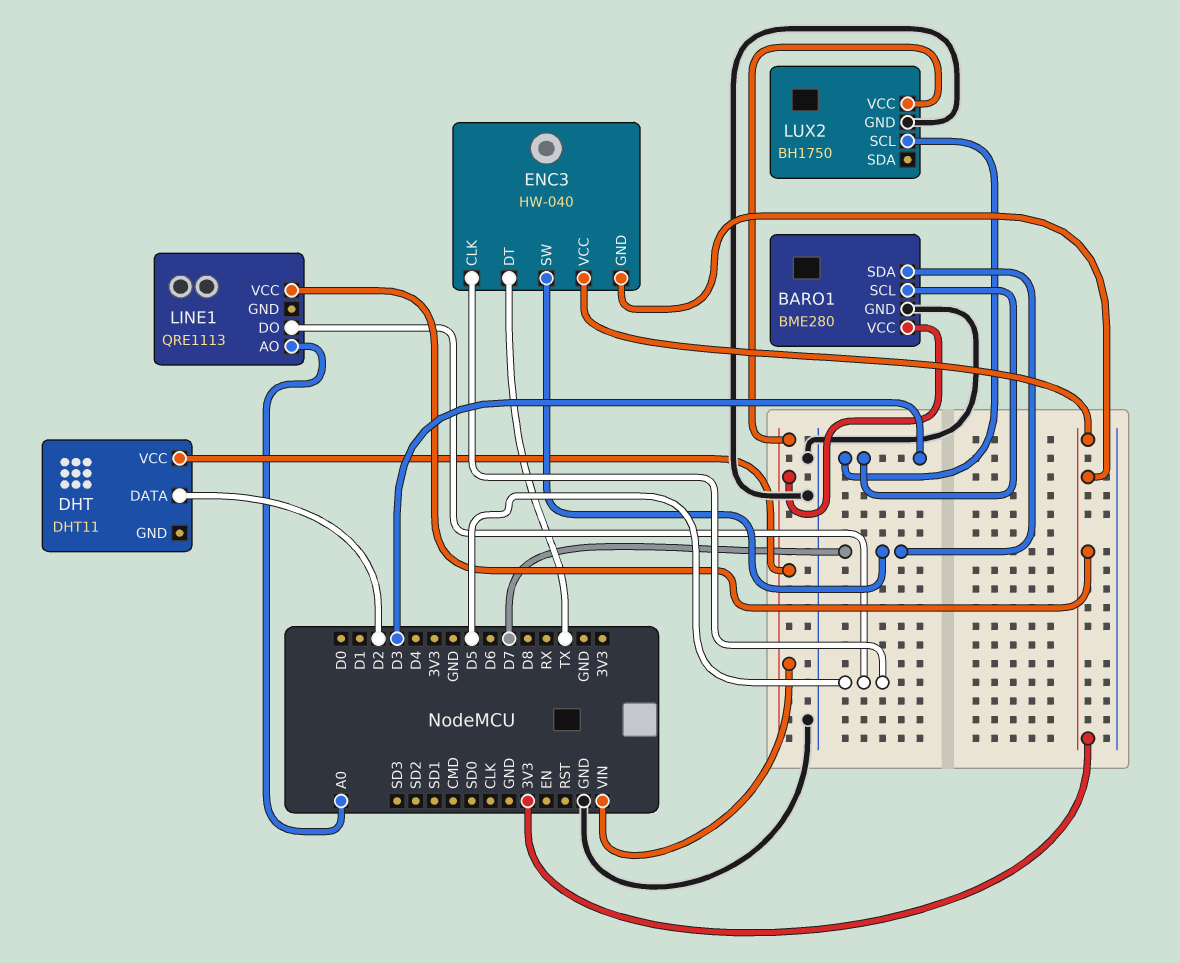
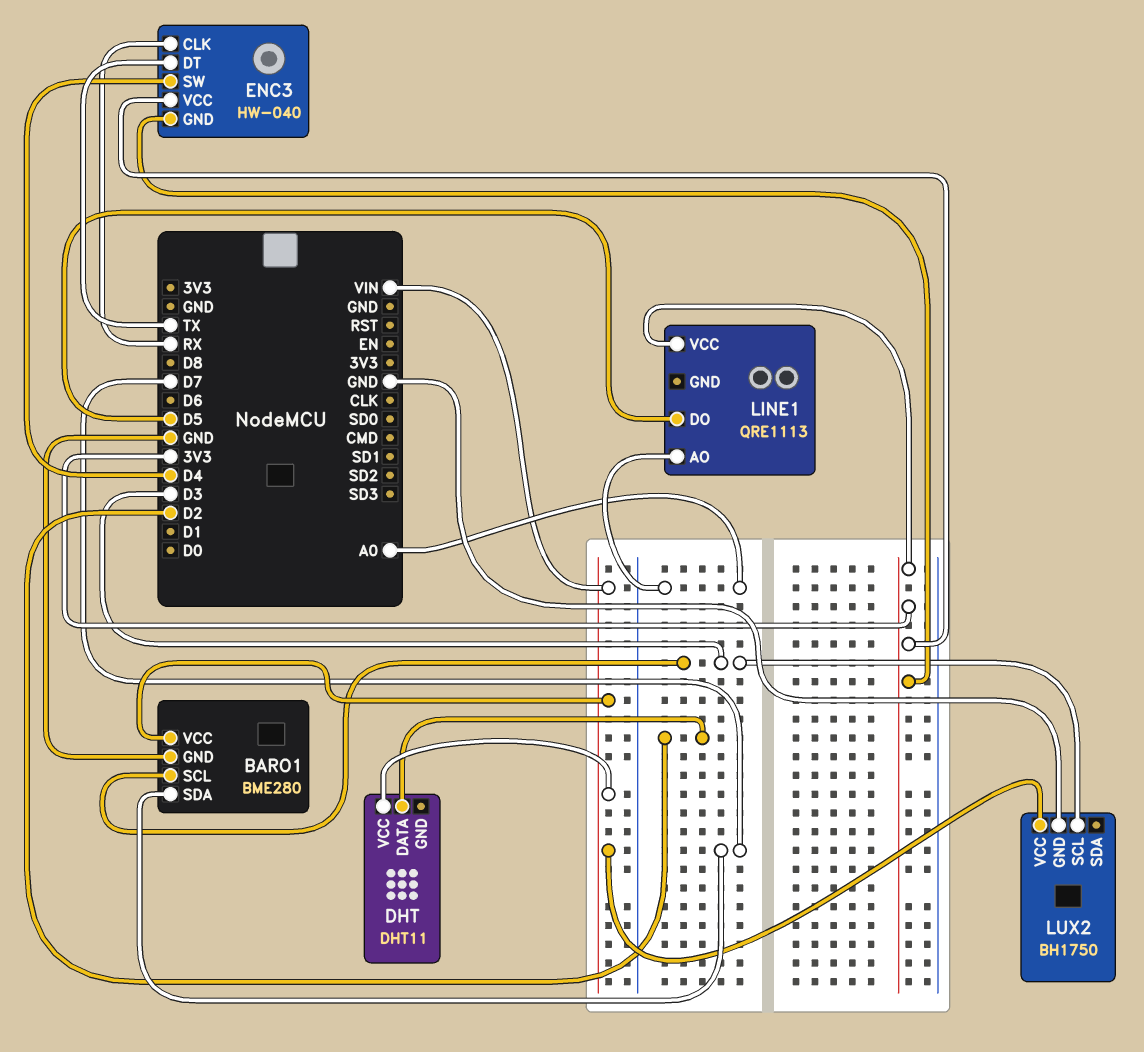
ENC3 pin CLK: D5 -> RX
ENC3 pin SW: D7 -> D4

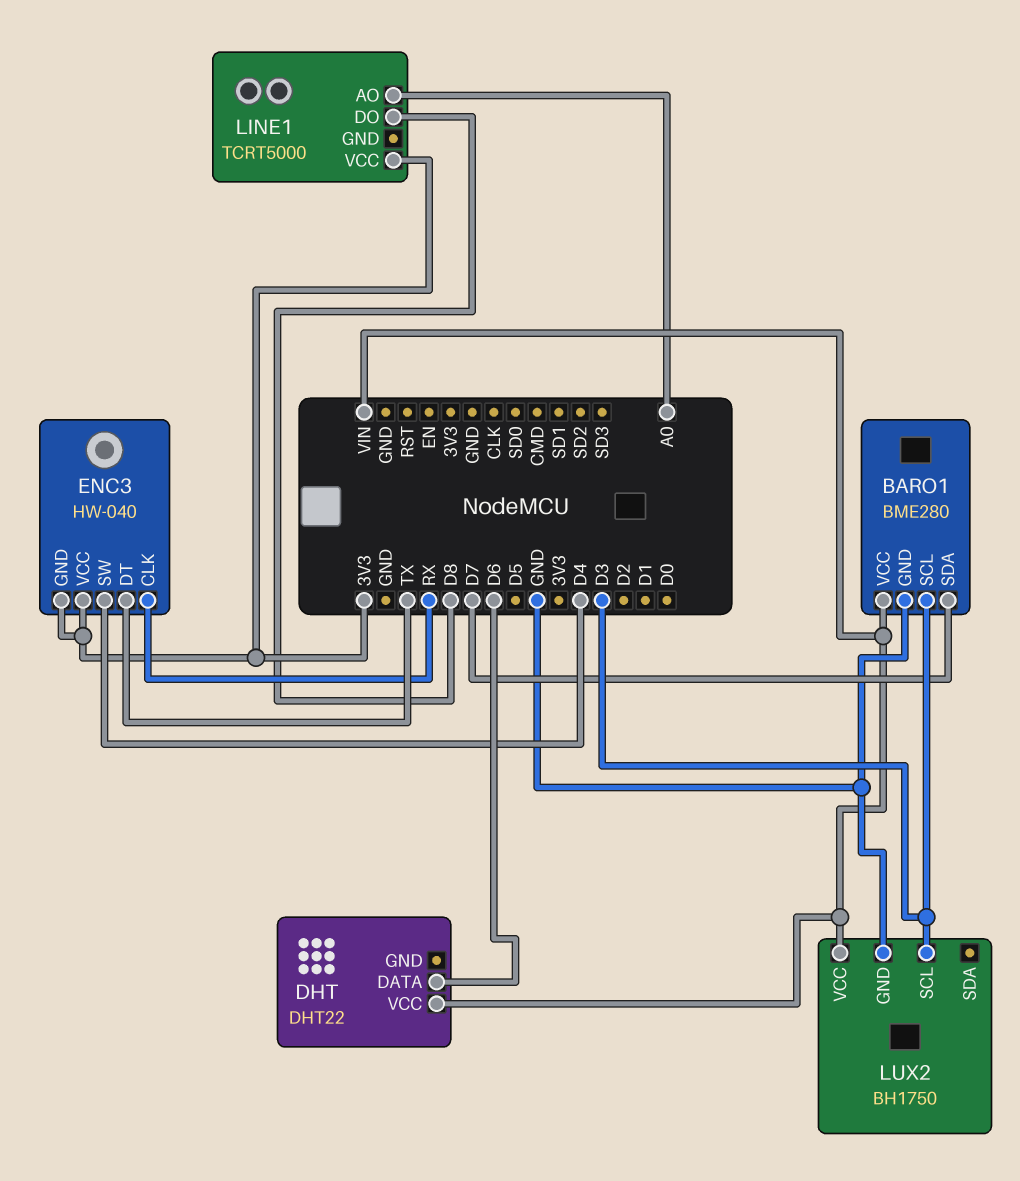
DHT: DHT11 -> DHT22
DHT pin DATA: D2 -> D6
LINE1: QRE1113 -> TCRT5000
LINE1 pin DO: D5 -> D8

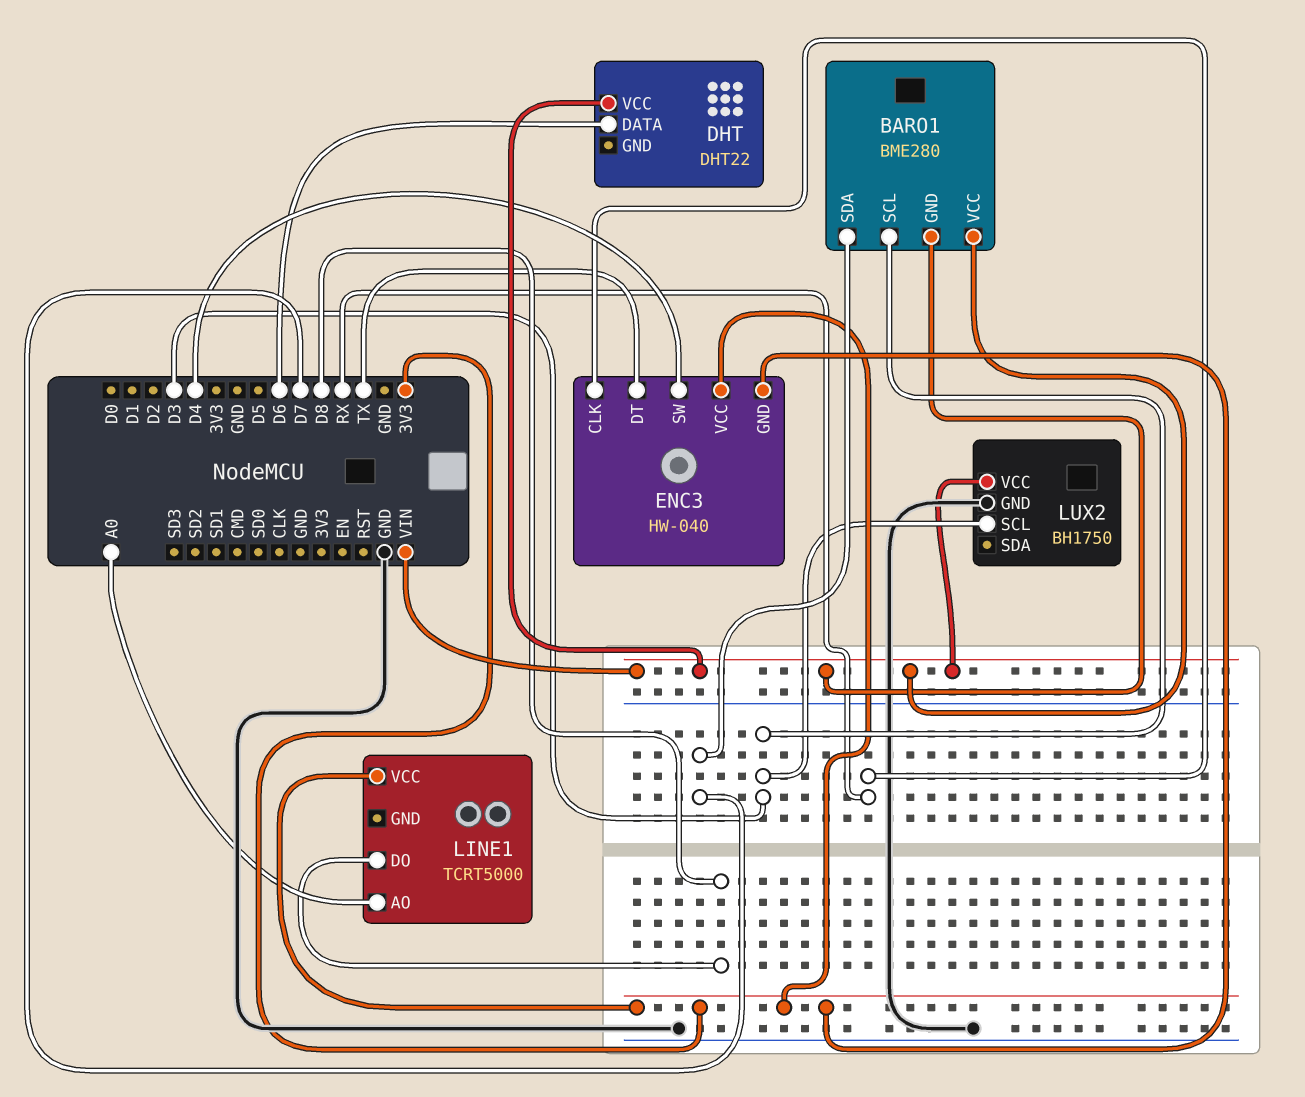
BARO1 pin GND: GND -> VIN

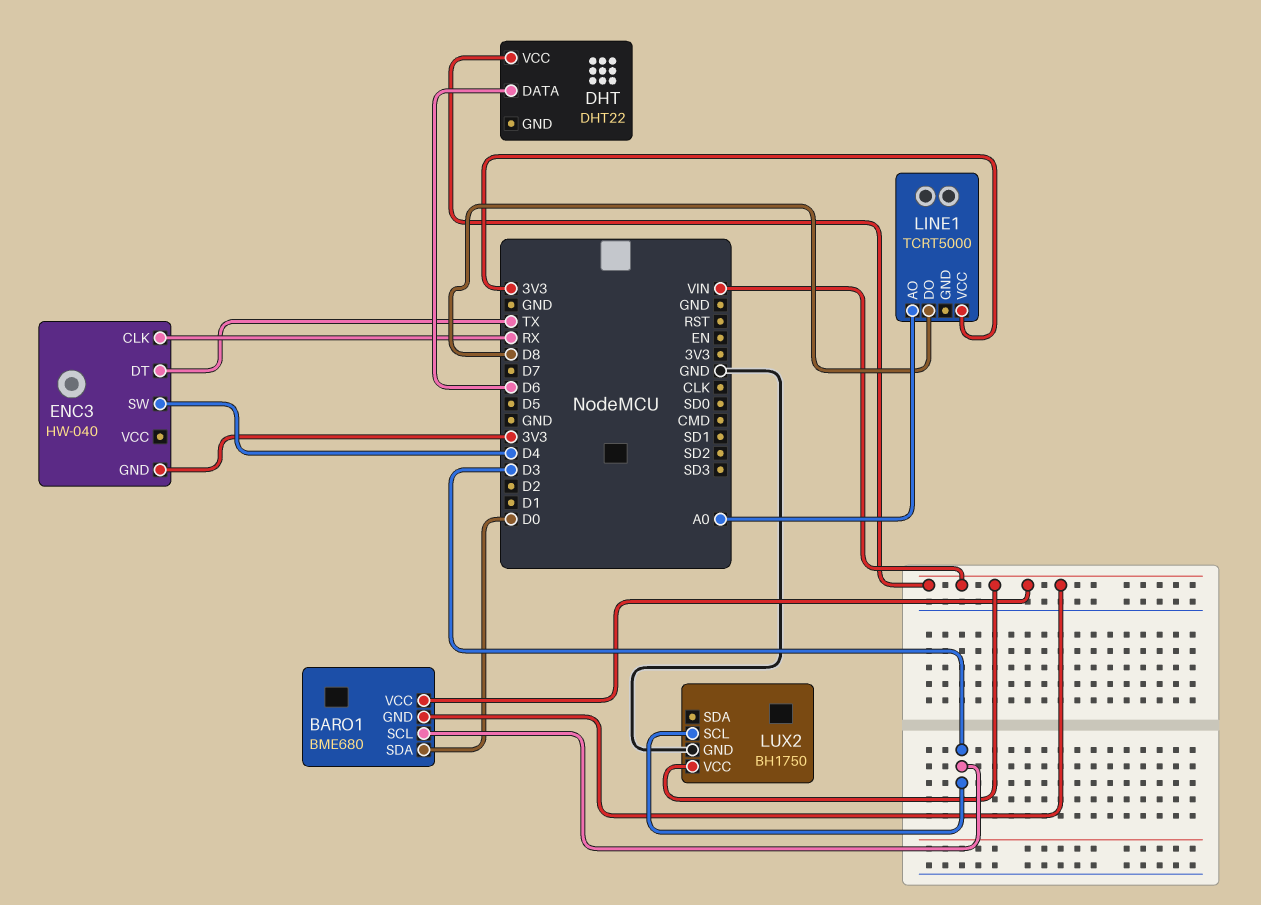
BARO1: BME280 -> BME680
BARO1 pin SDA: D7 -> D0
ENC3 pin VCC: 3V3 -> none

